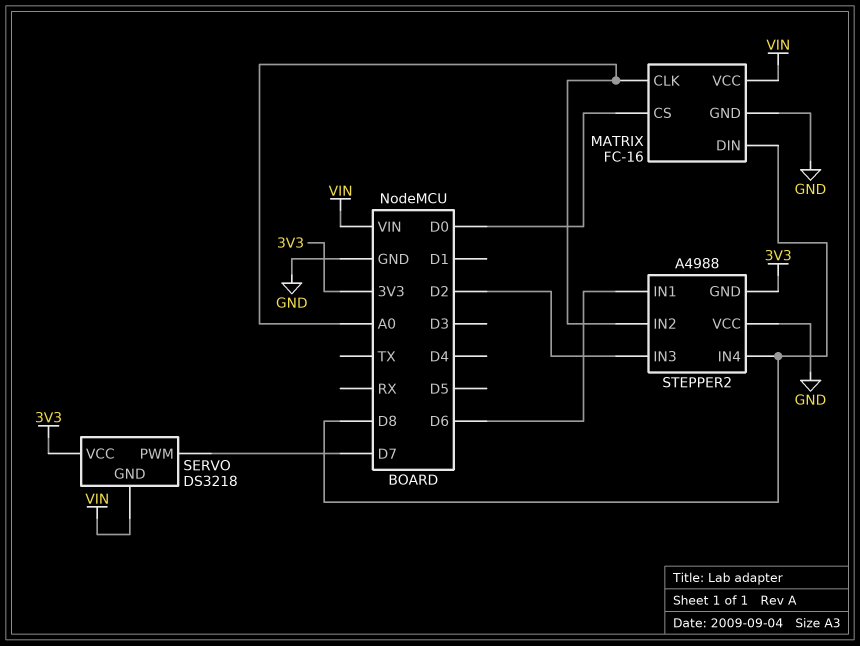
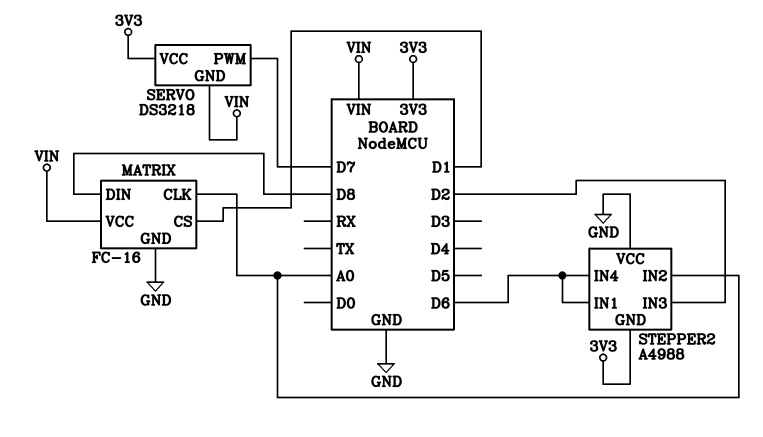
MATRIX pin CS: D0 -> D1
STEPPER2 pin IN4: D8 -> D6

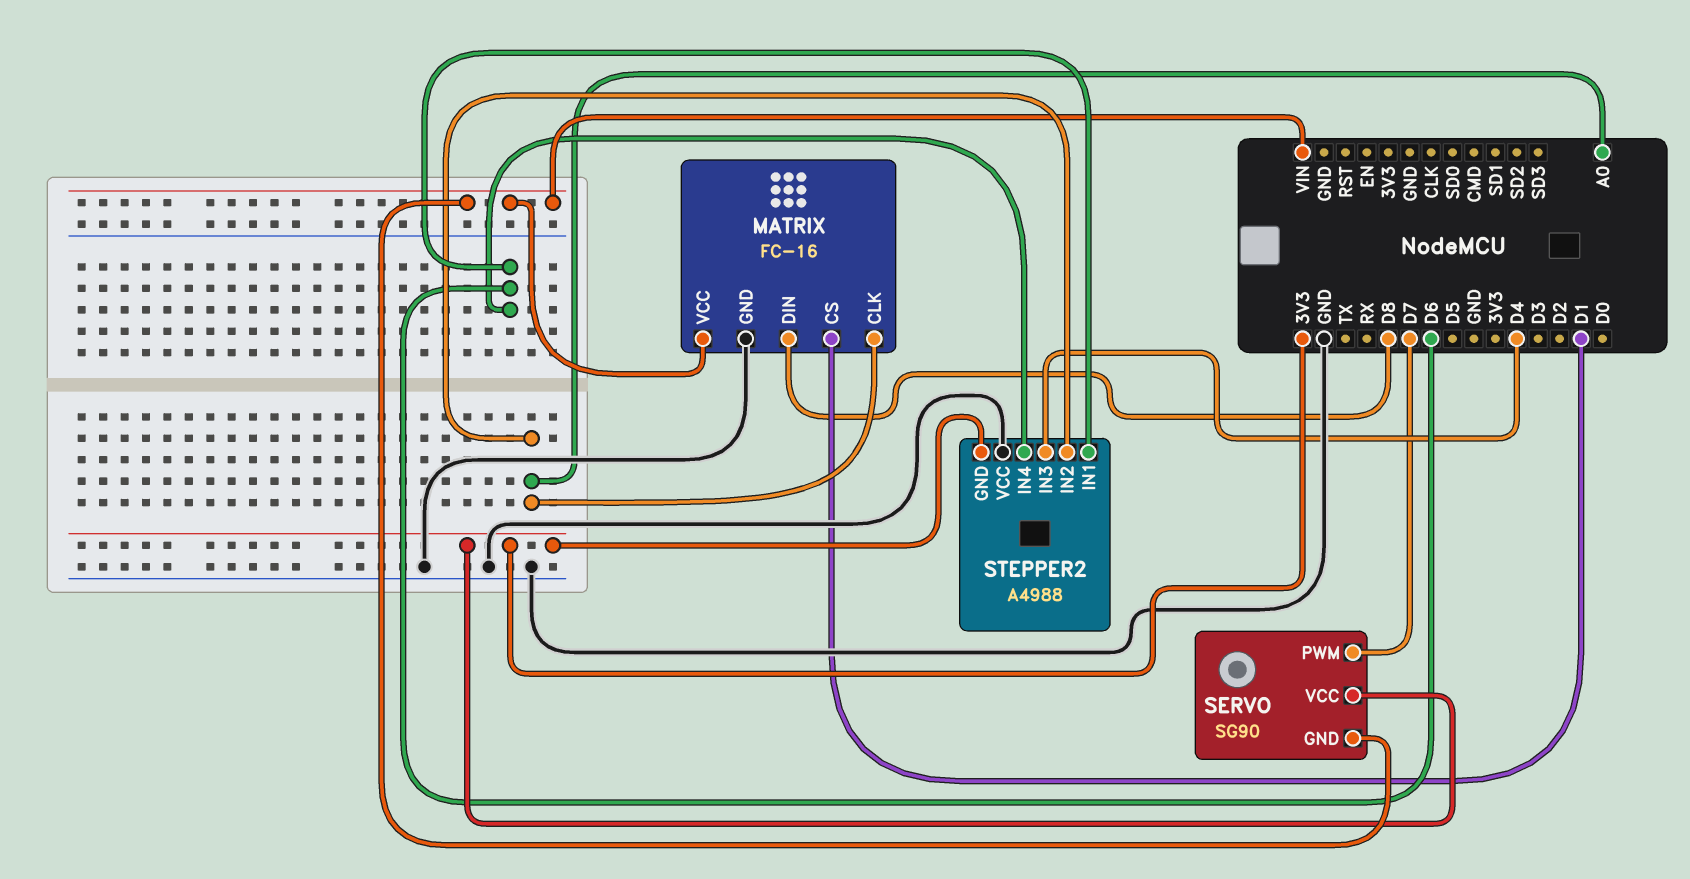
SERVO: DS3218 -> SG90
STEPPER2 pin IN3: D2 -> D4

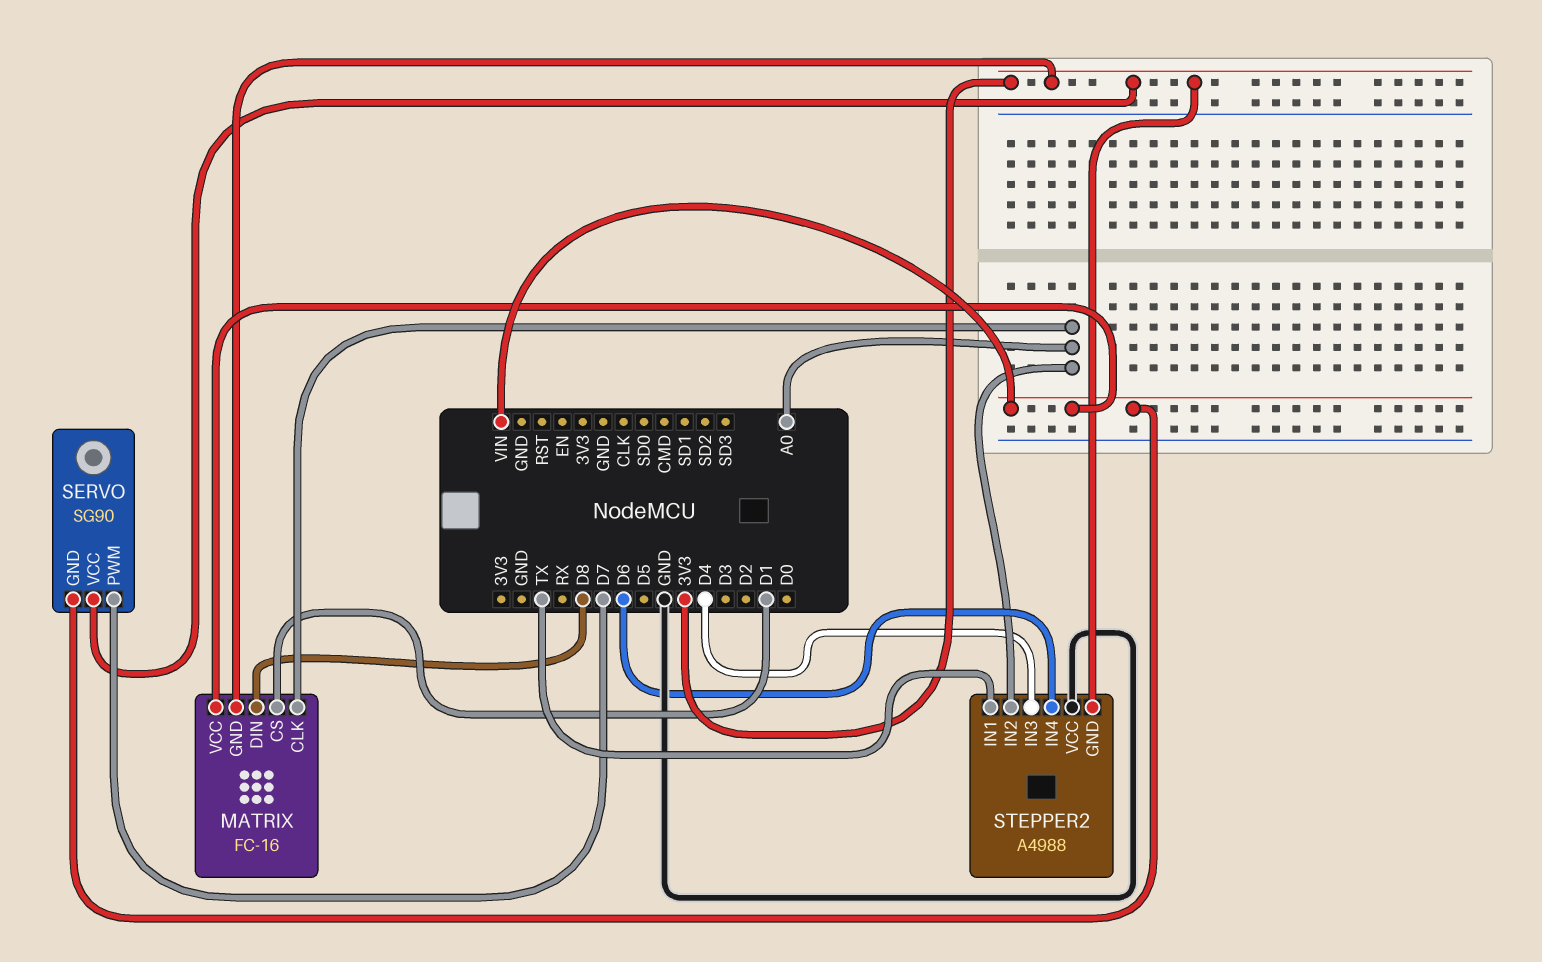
MATRIX pin GND: GND -> 3V3
STEPPER2 pin IN1: D6 -> TX

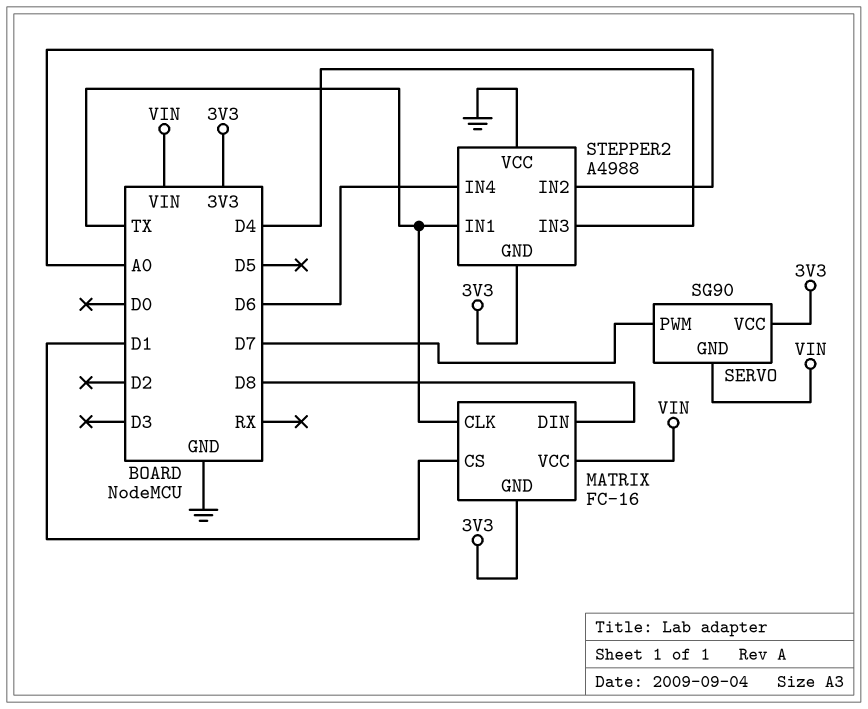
MATRIX pin CLK: A0 -> TX

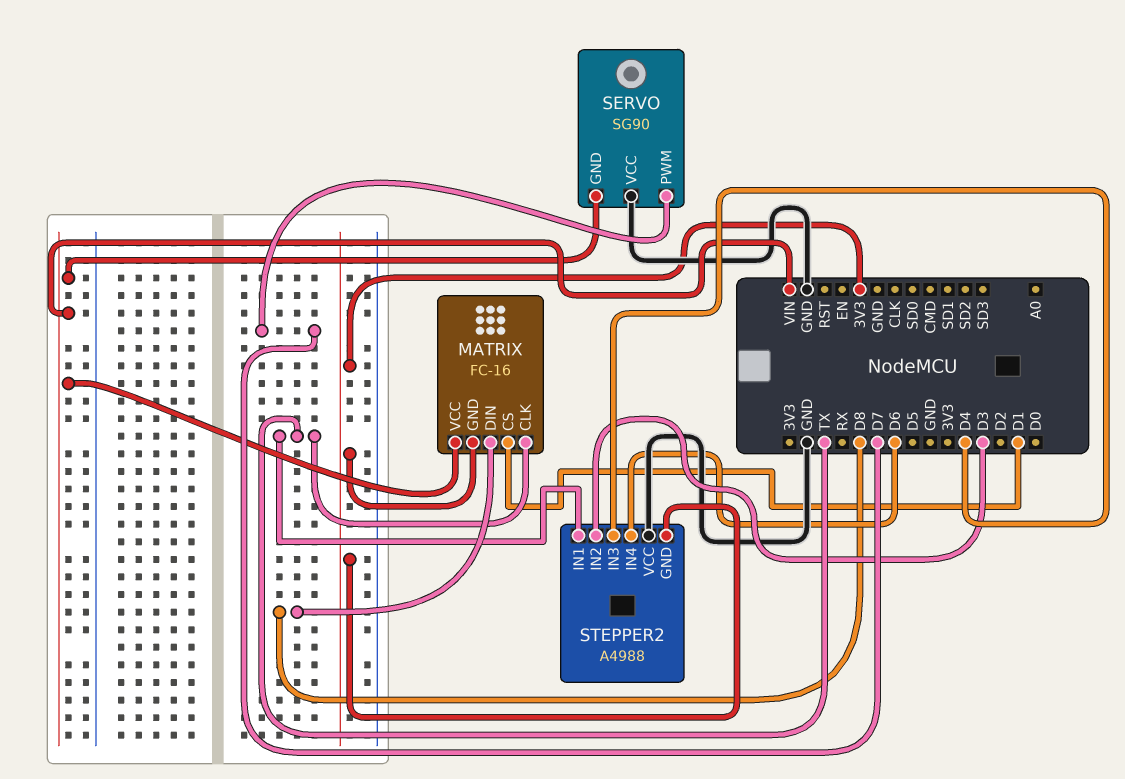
SERVO pin VCC: 3V3 -> GND
STEPPER2 pin IN2: A0 -> D3

